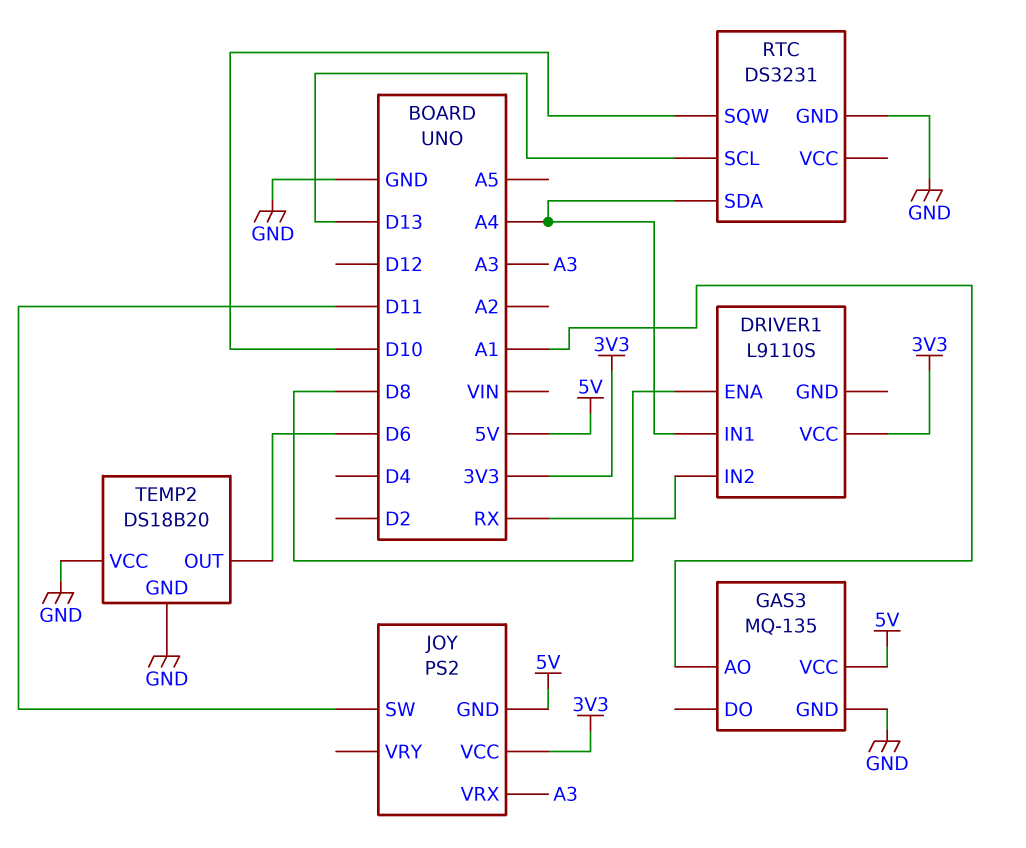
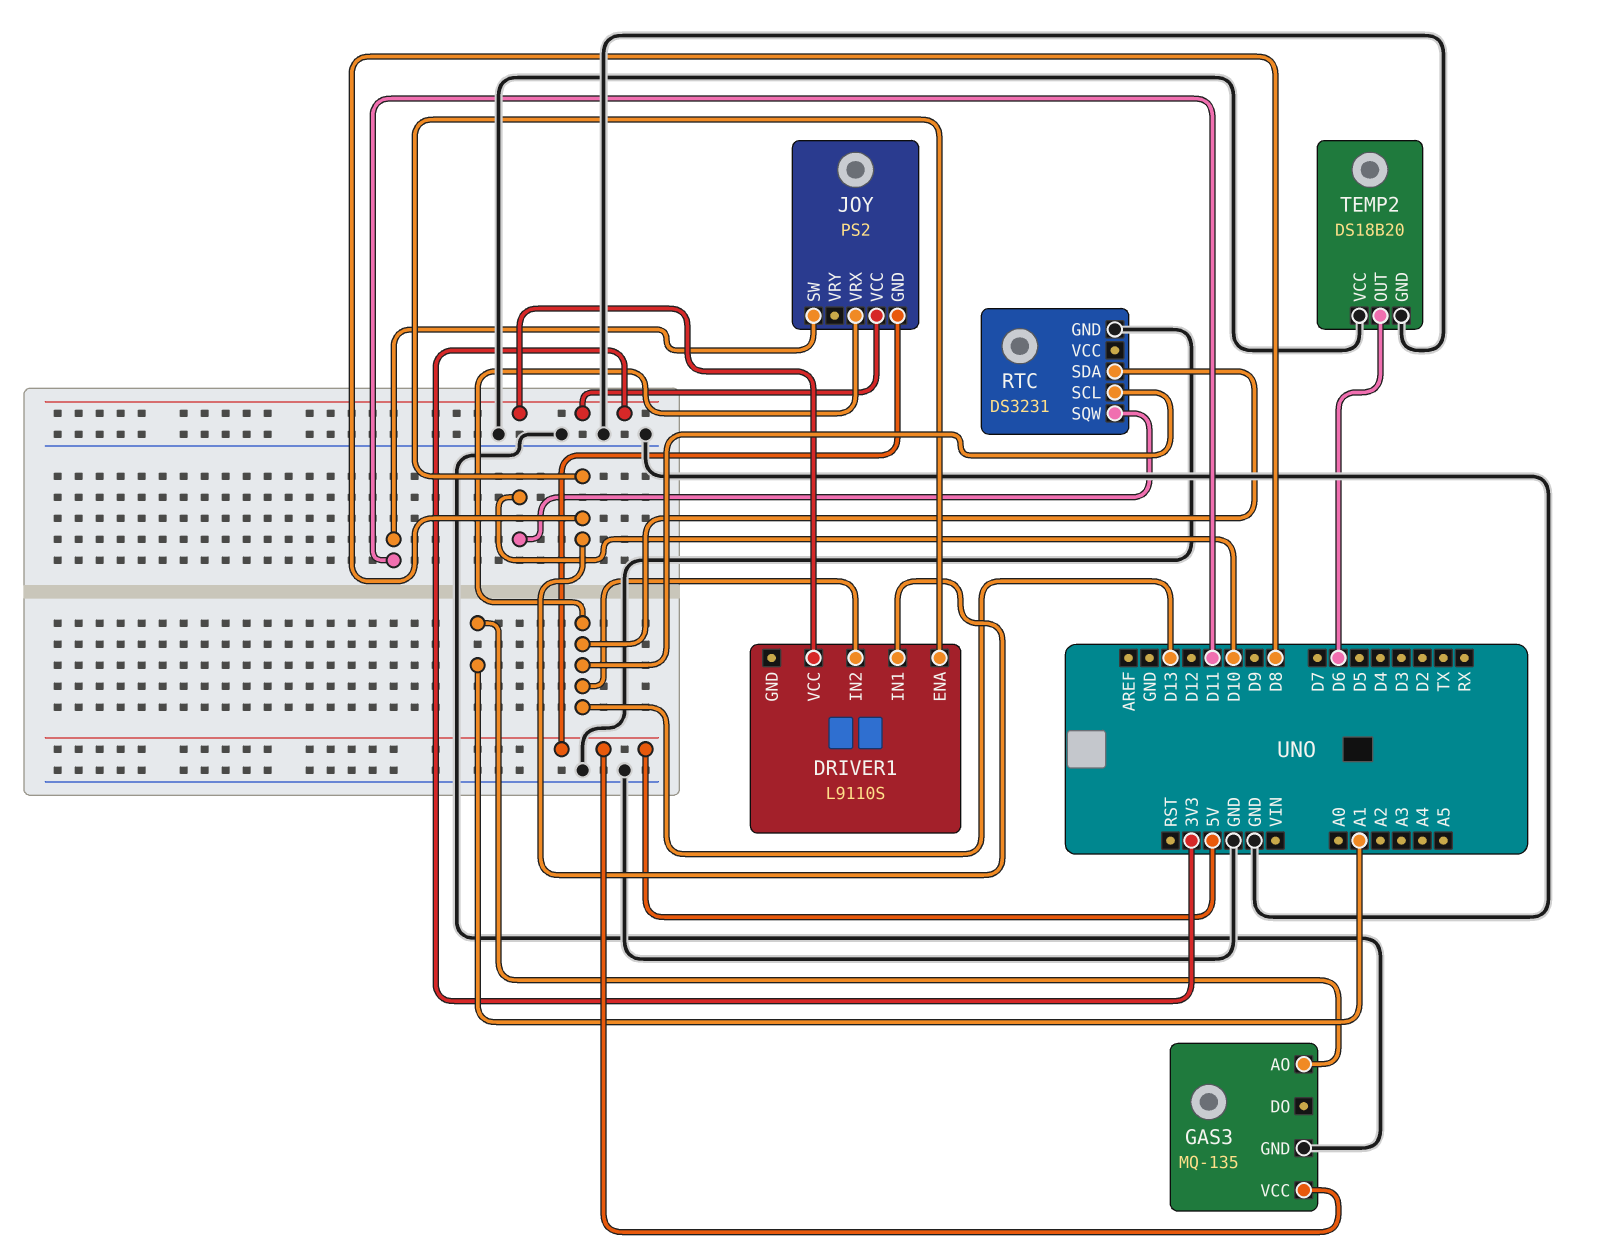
DRIVER1 pin IN1: A4 -> D8
DRIVER1 pin IN2: RX -> D13
JOY pin VRX: A3 -> D13
RTC pin SDA: A4 -> D13

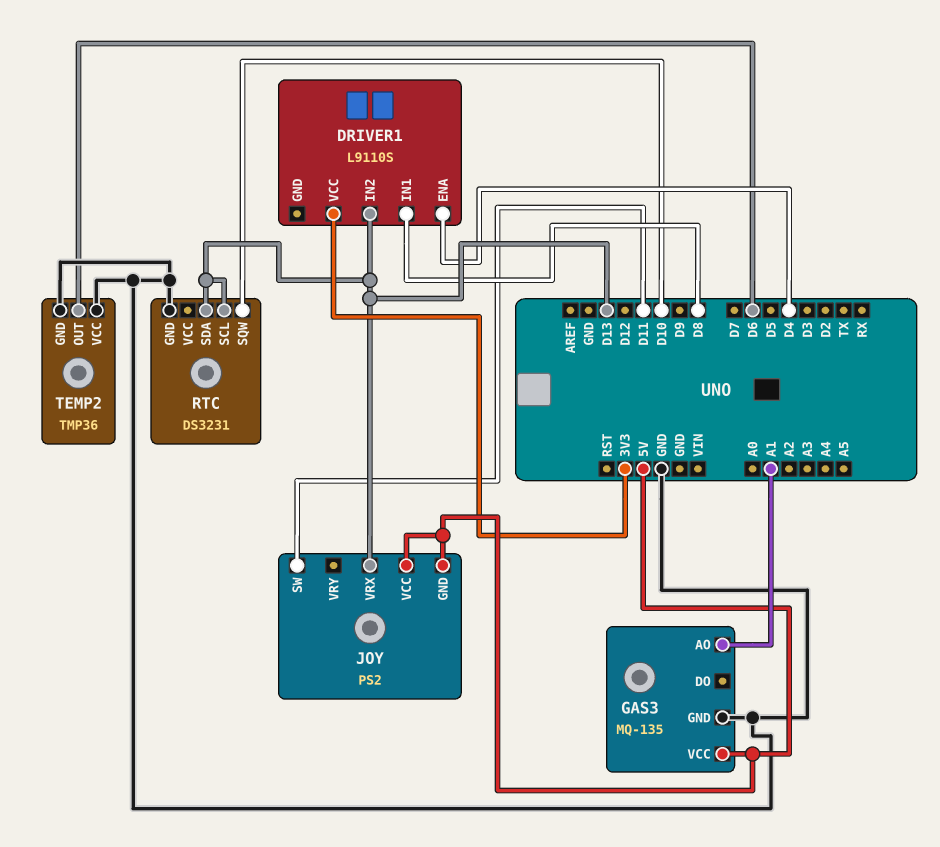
DRIVER1 pin ENA: D8 -> D4
JOY pin VCC: 3V3 -> 5V
TEMP2: DS18B20 -> TMP36

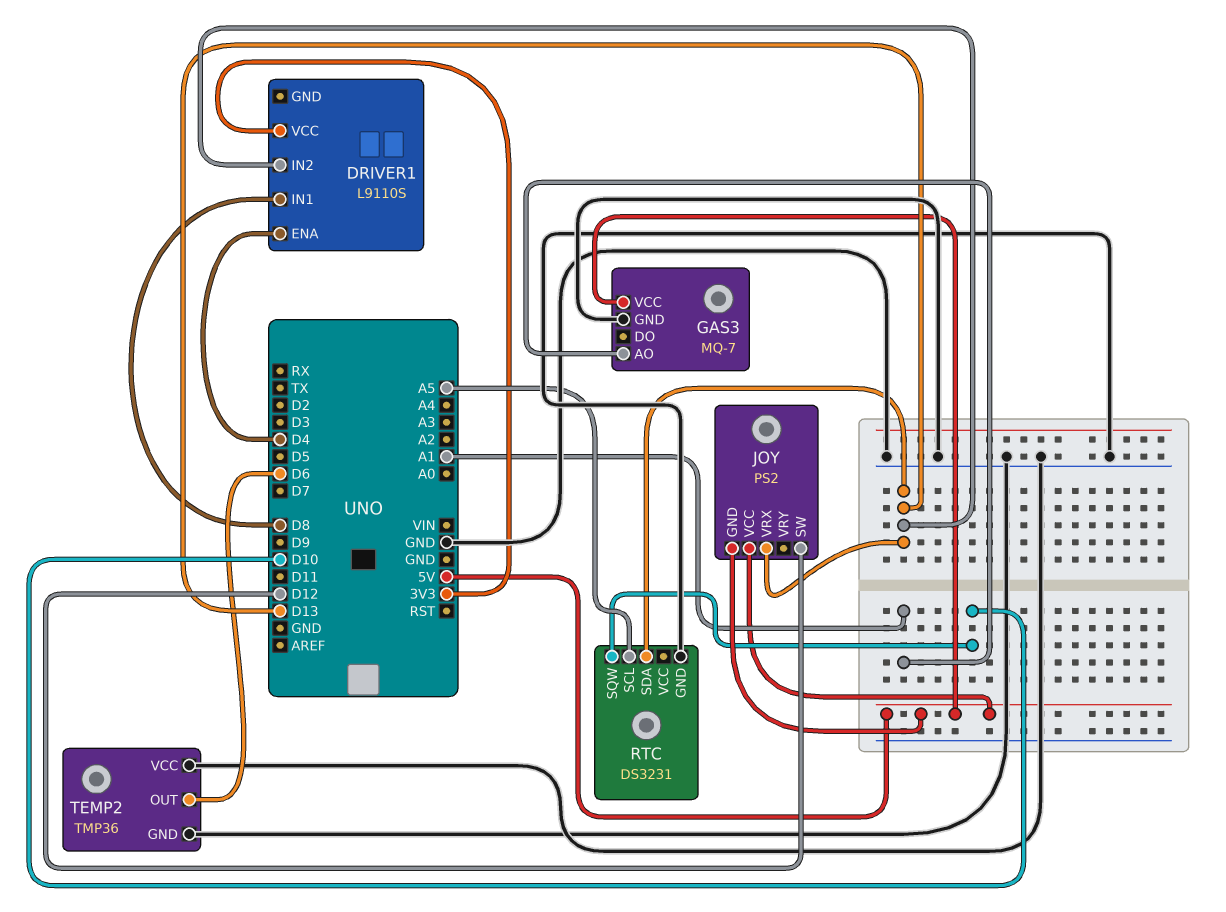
GAS3: MQ-135 -> MQ-7
JOY pin SW: D11 -> D12
RTC pin SCL: D13 -> A5

